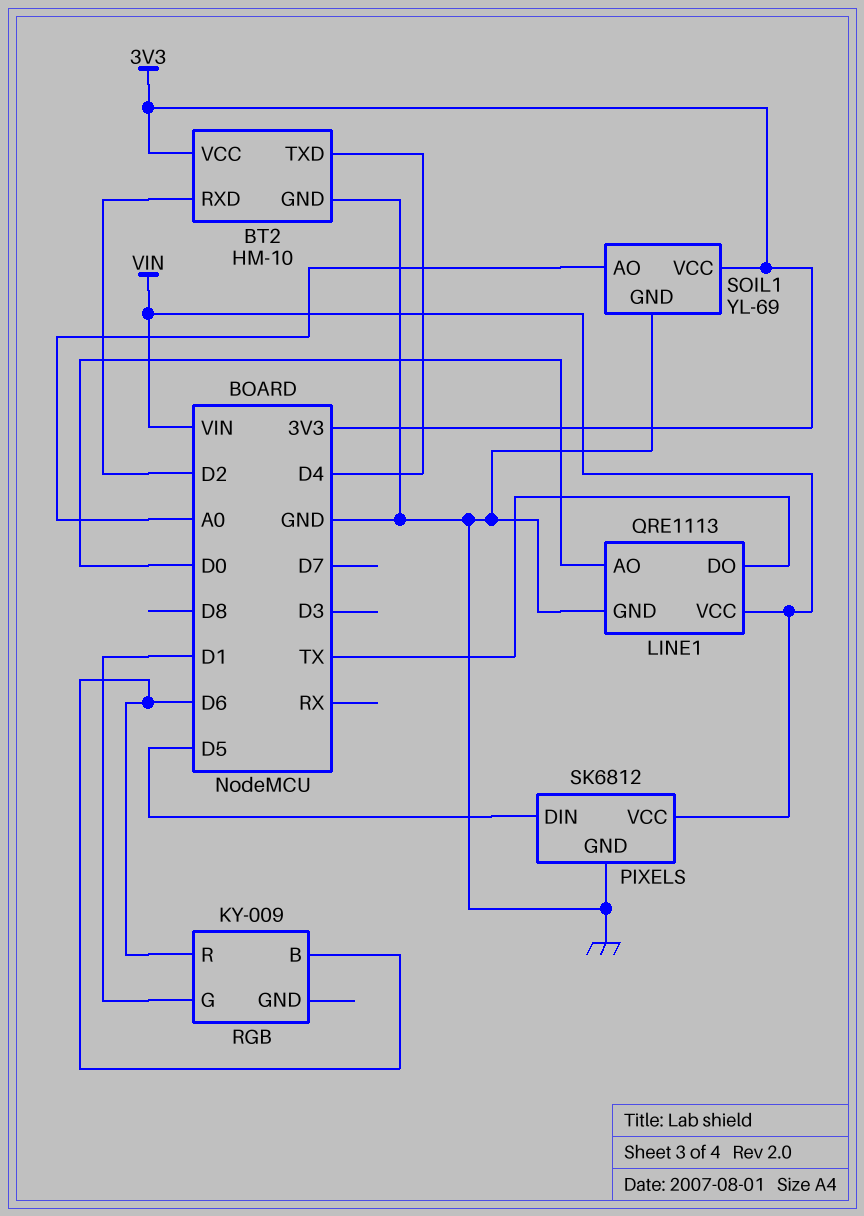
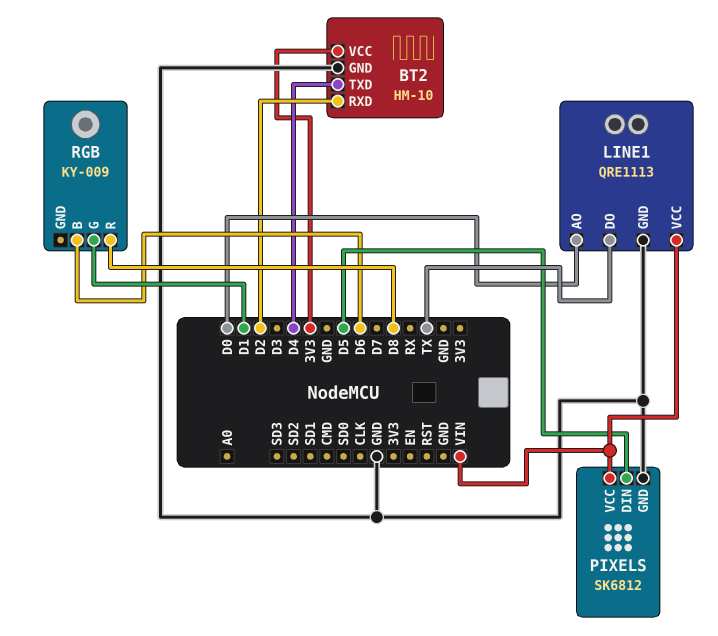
RGB pin R: D6 -> D8
SOIL1: YL-69 -> none
SOIL1 pin AO: A0 -> none
SOIL1 pin GND: GND -> none
SOIL1 pin VCC: 3V3 -> none

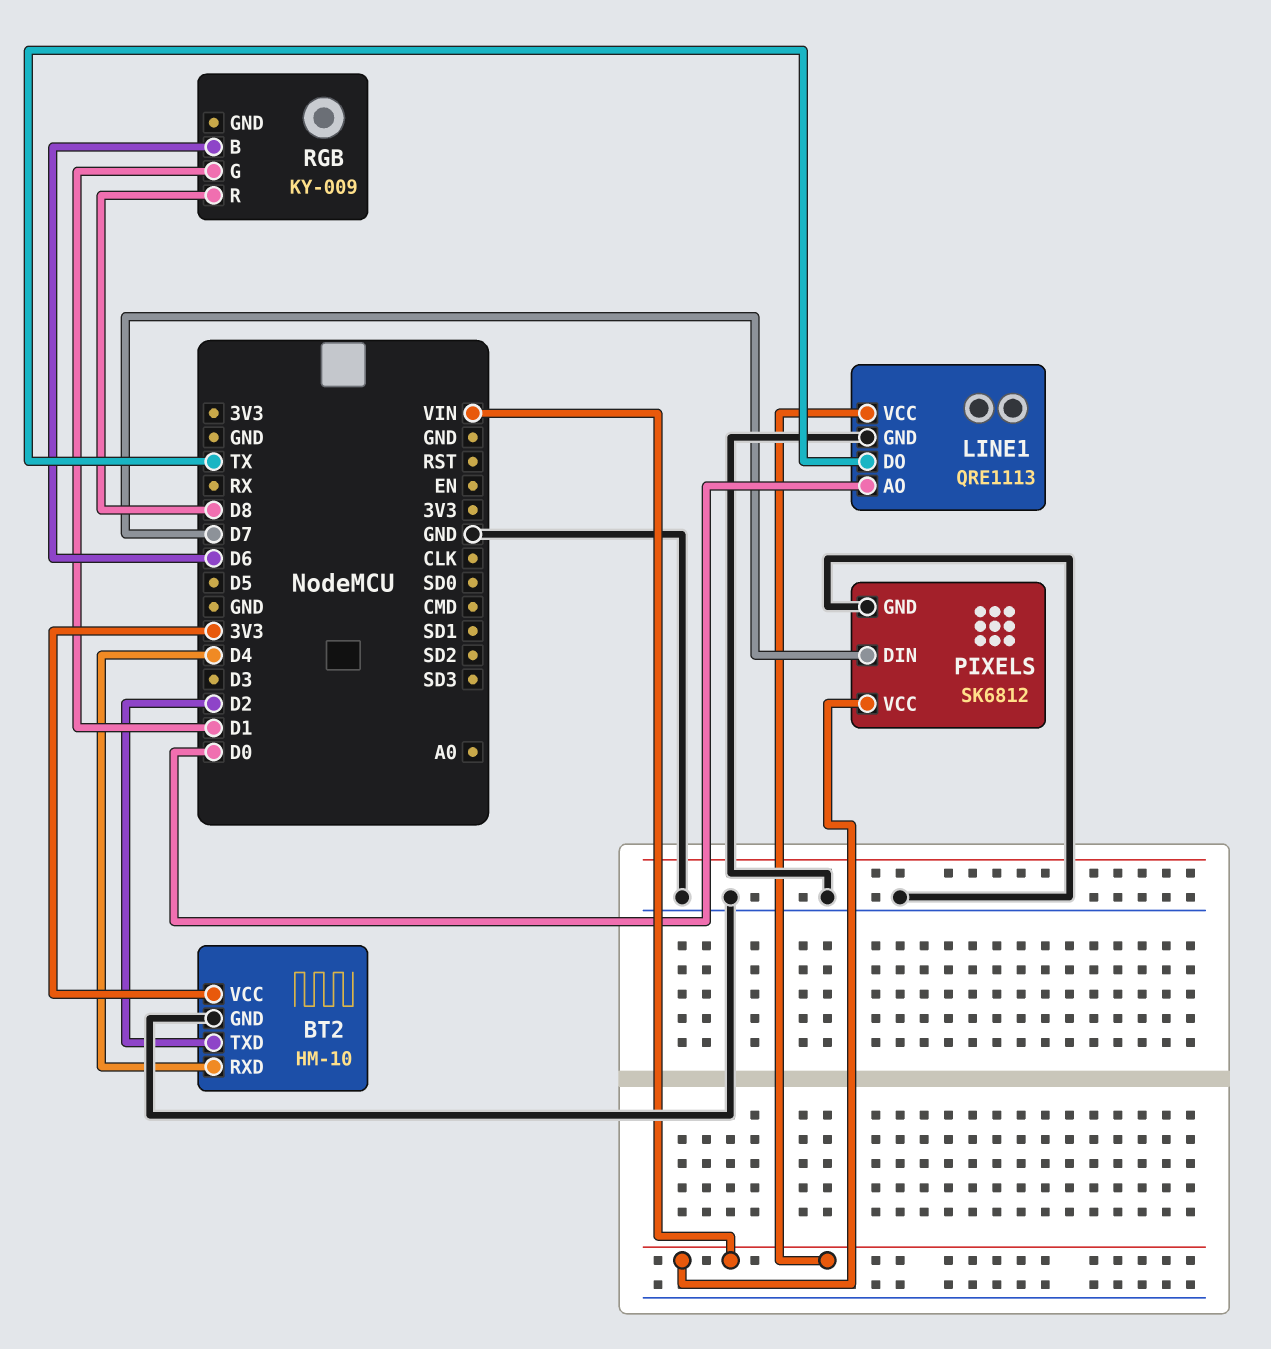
BT2 pin RXD: D2 -> D4
BT2 pin TXD: D4 -> D2
PIXELS pin DIN: D5 -> D7

